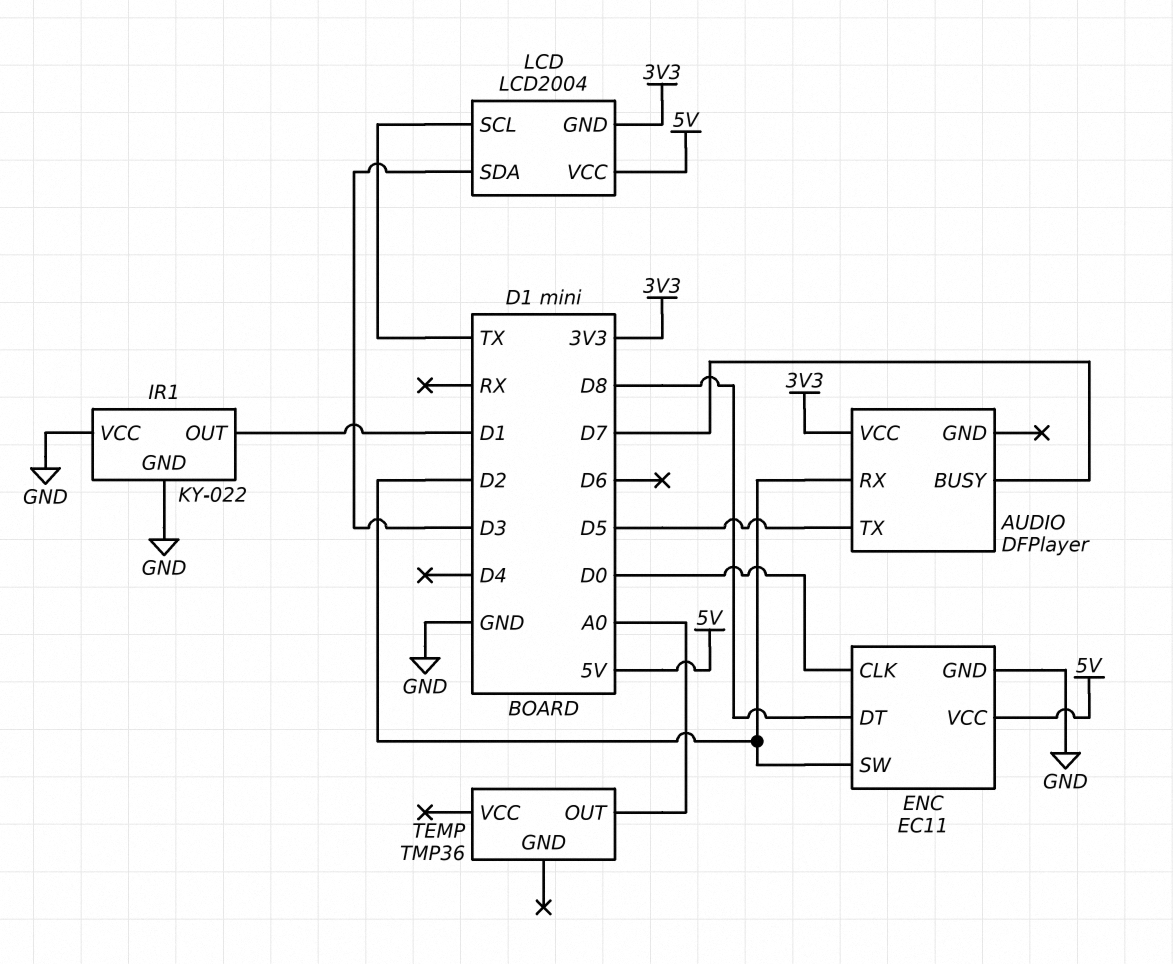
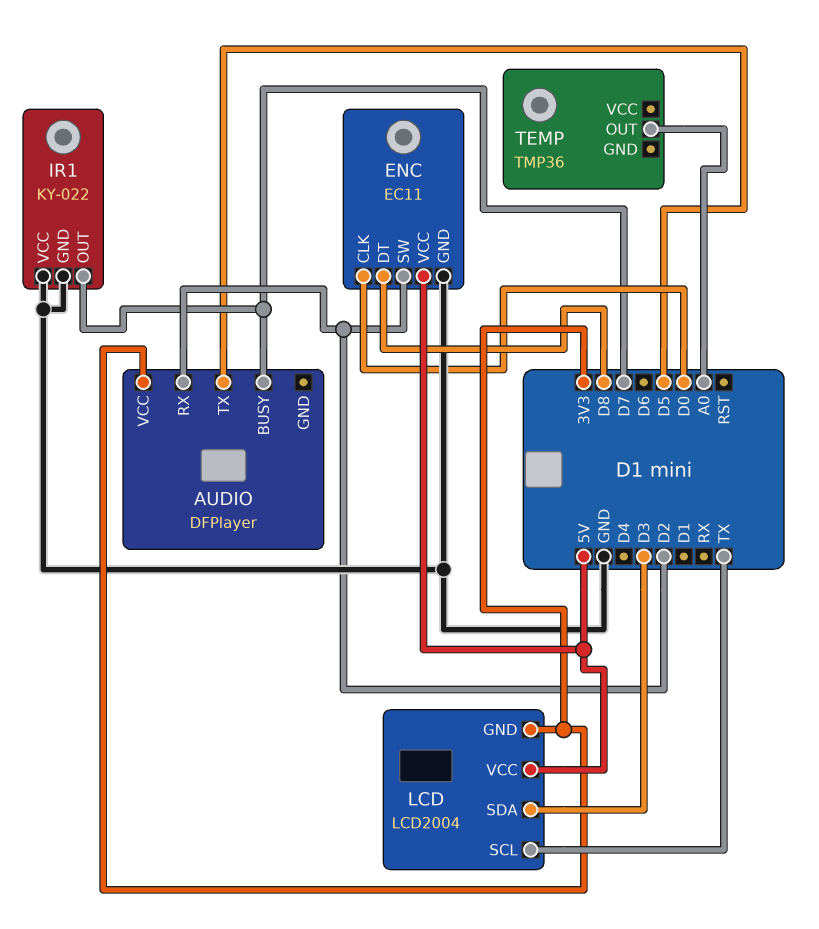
IR1 pin OUT: D1 -> D7

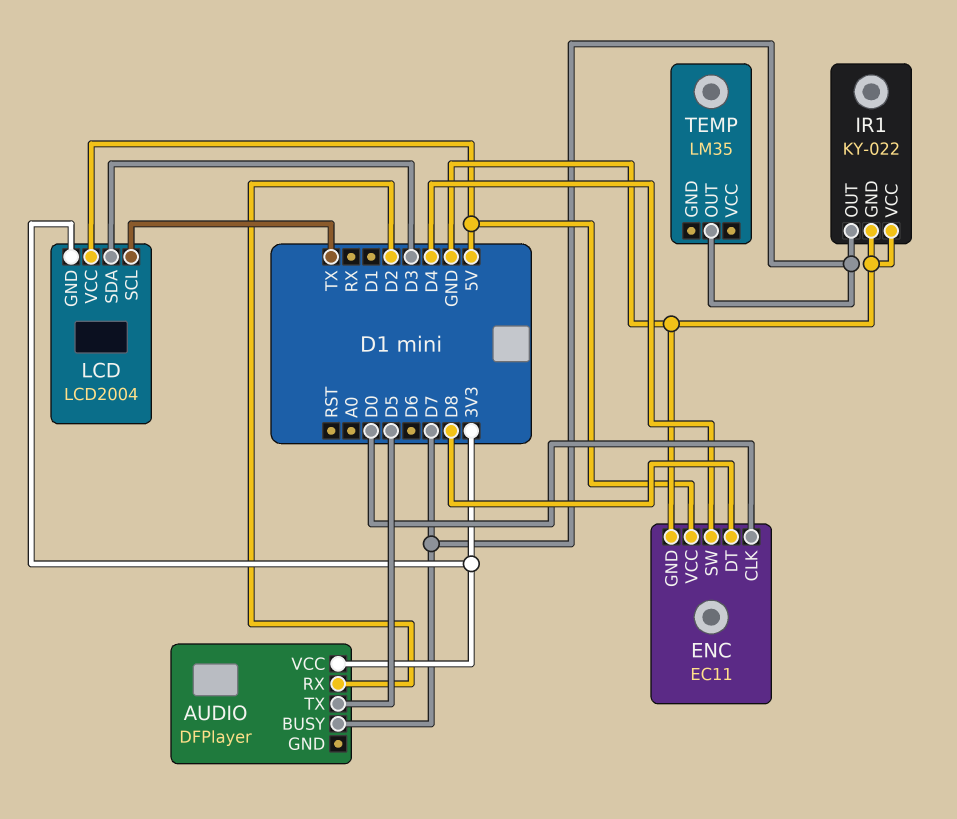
ENC pin SW: D2 -> D4
TEMP: TMP36 -> LM35
TEMP pin OUT: A0 -> D7

